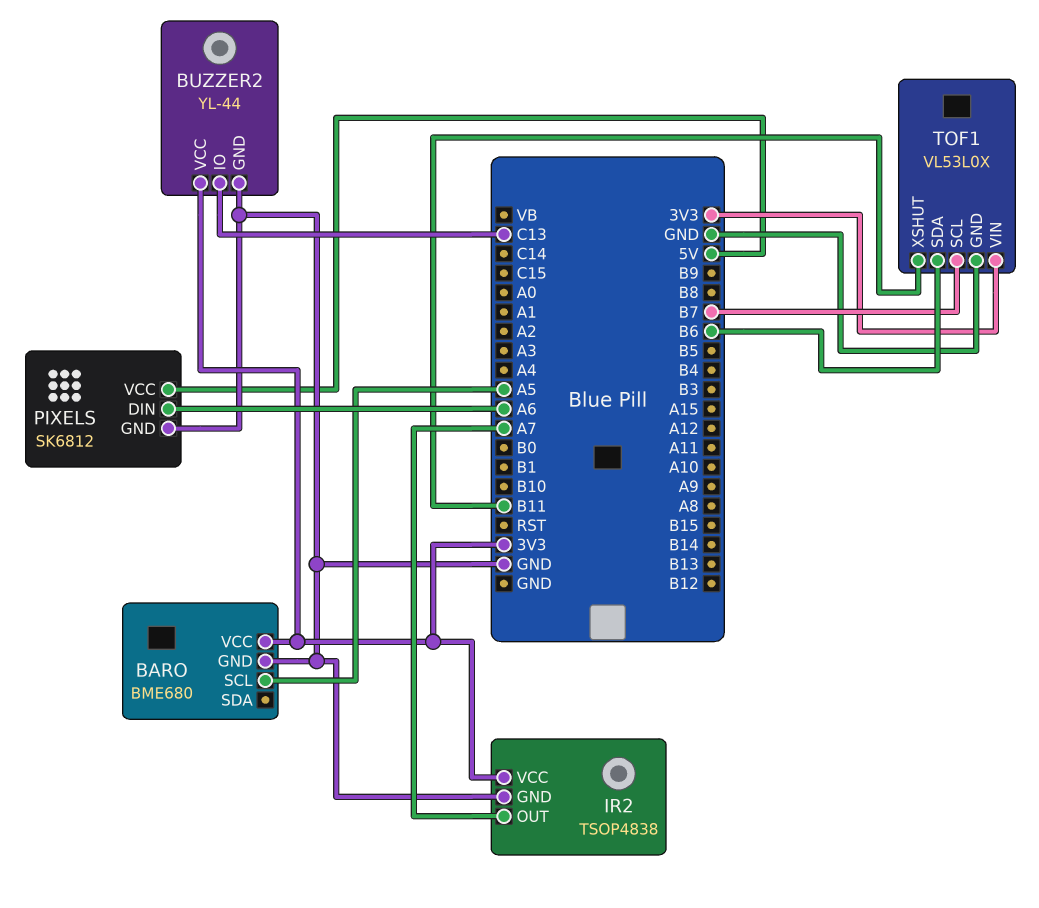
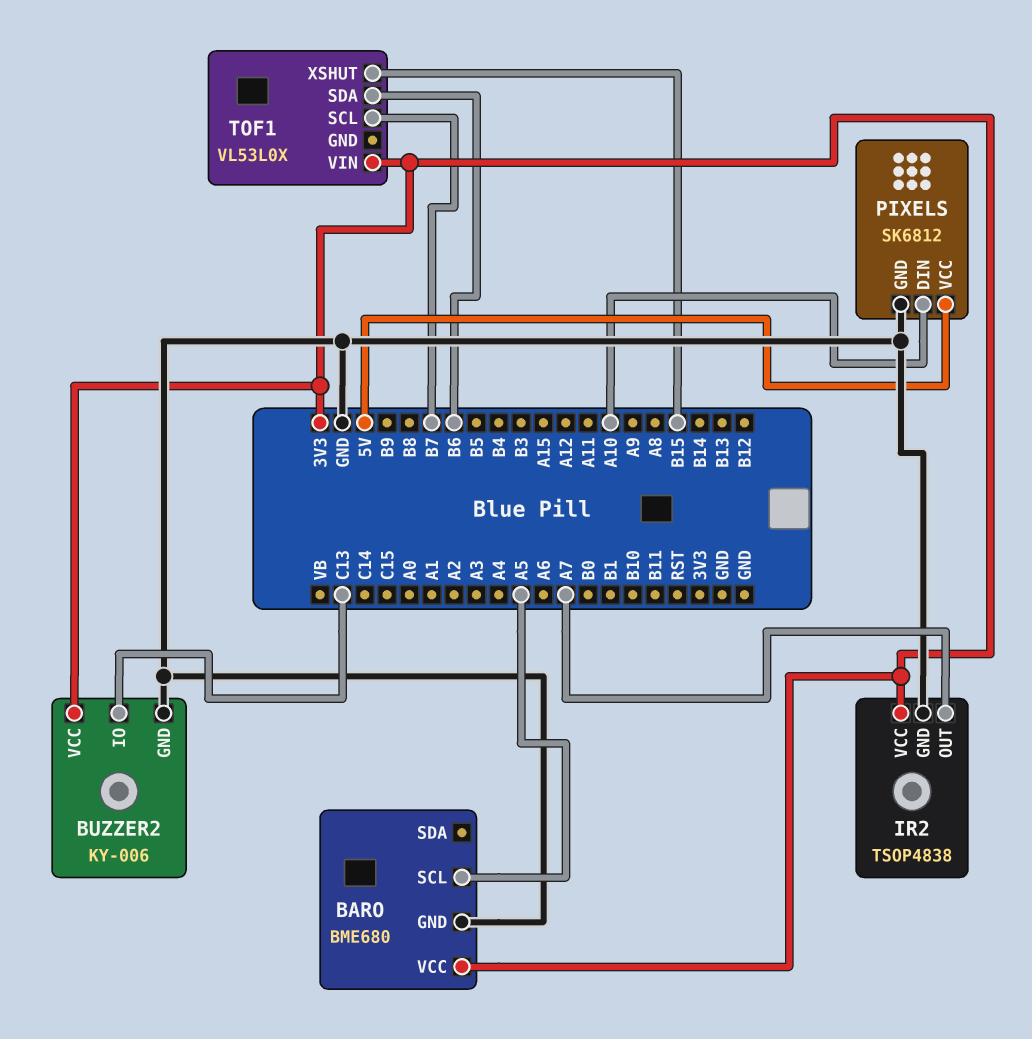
BUZZER2: YL-44 -> KY-006
PIXELS pin DIN: A6 -> A10
TOF1 pin GND: GND -> none
TOF1 pin XSHUT: B11 -> B15

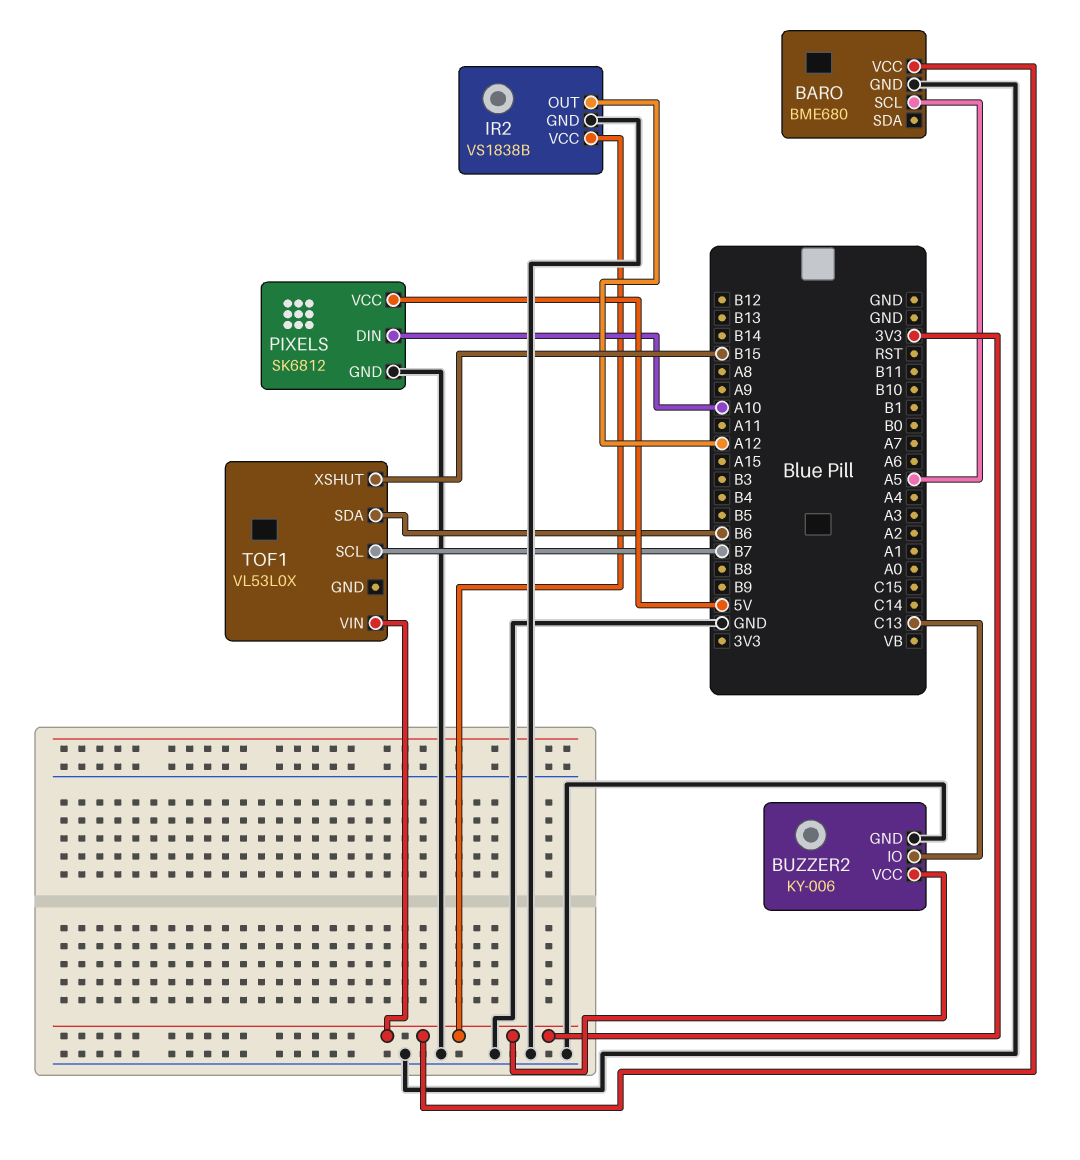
IR2: TSOP4838 -> VS1838B
IR2 pin OUT: A7 -> A12

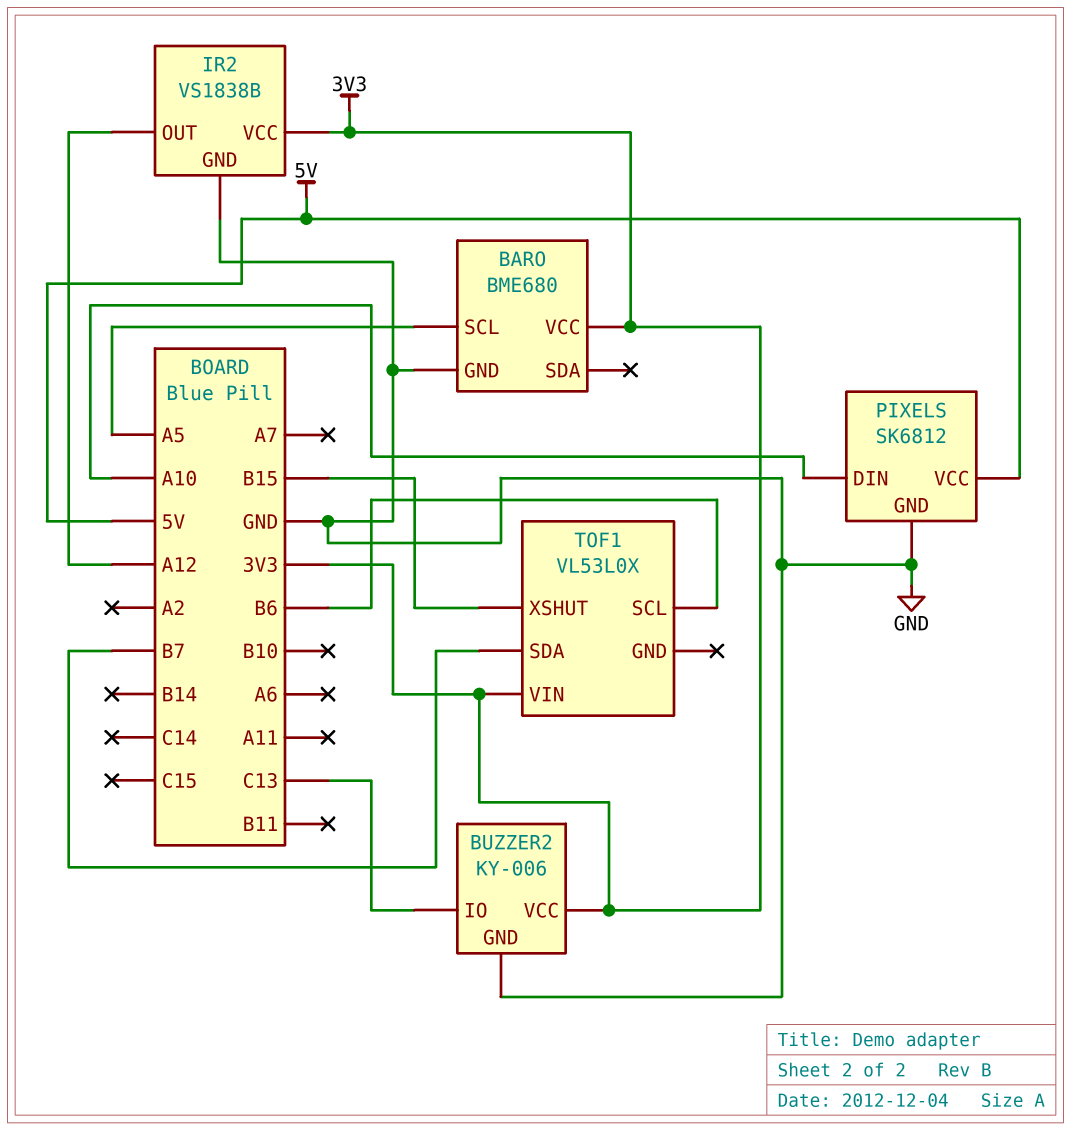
TOF1 pin SCL: B7 -> B6
TOF1 pin SDA: B6 -> B7

